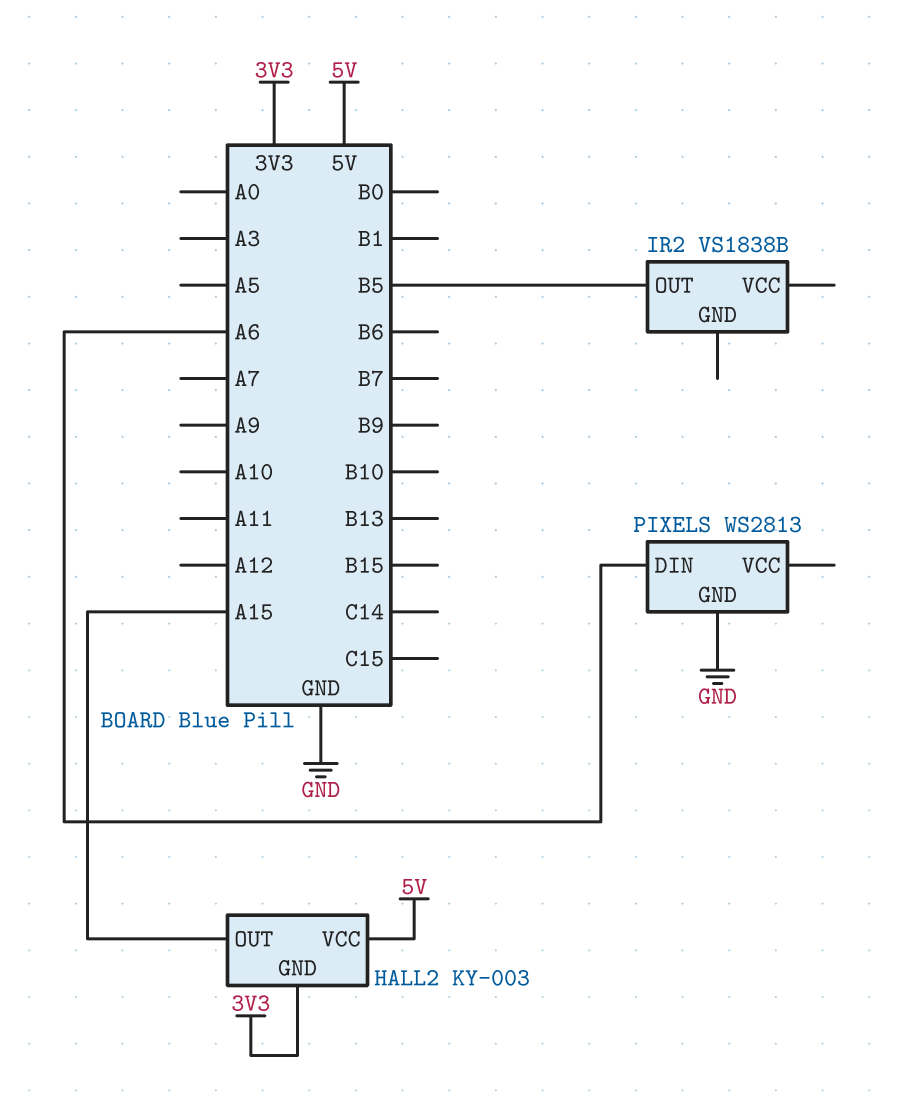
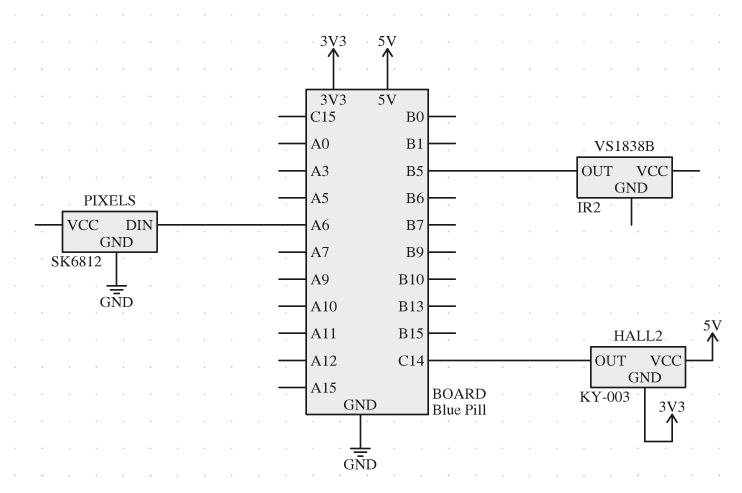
HALL2 pin OUT: A15 -> C14
PIXELS: WS2813 -> SK6812

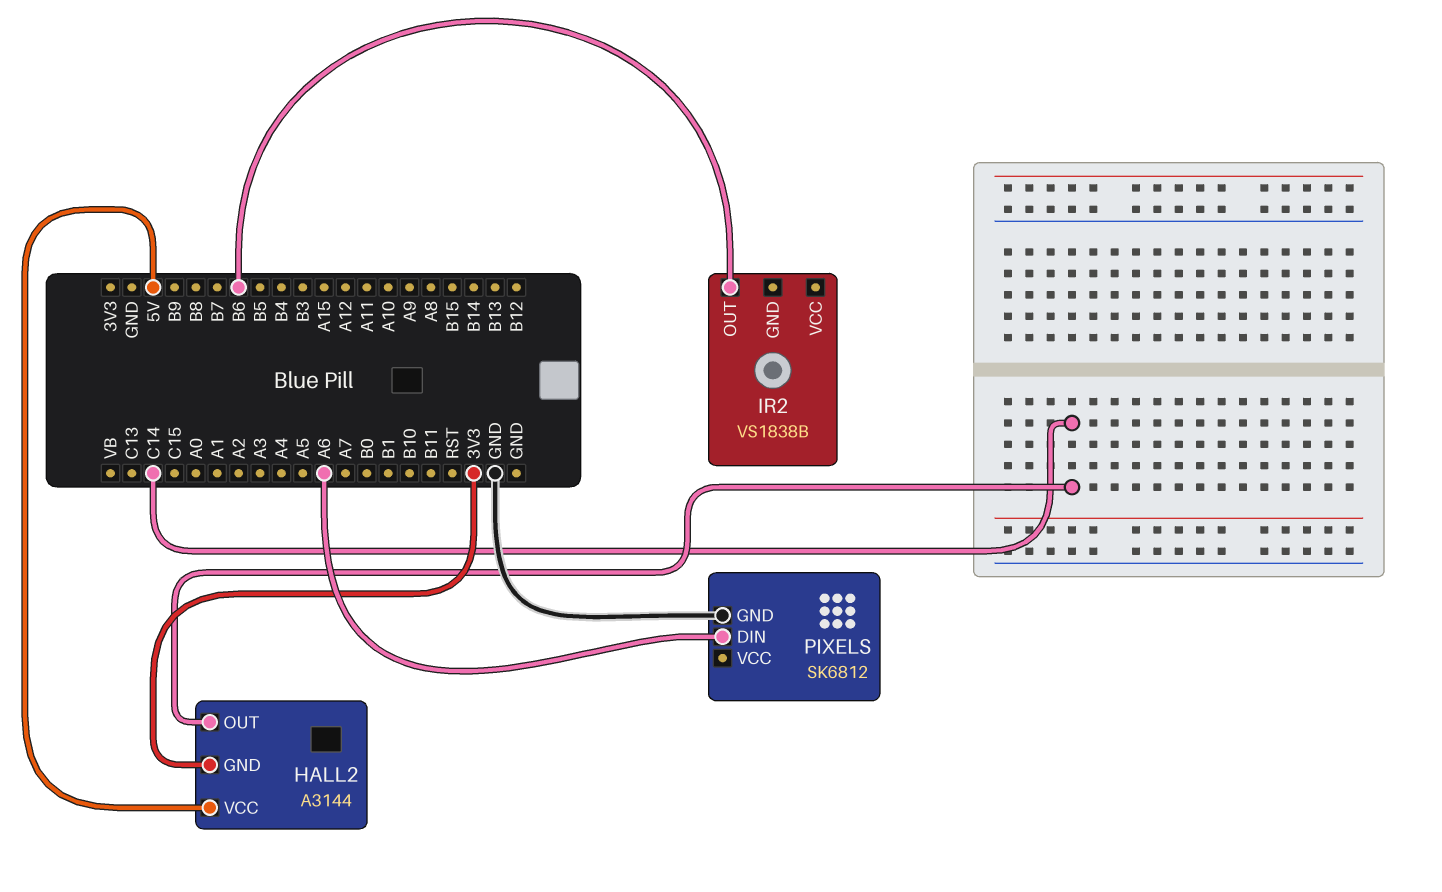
HALL2: KY-003 -> A3144
IR2 pin OUT: B5 -> B6

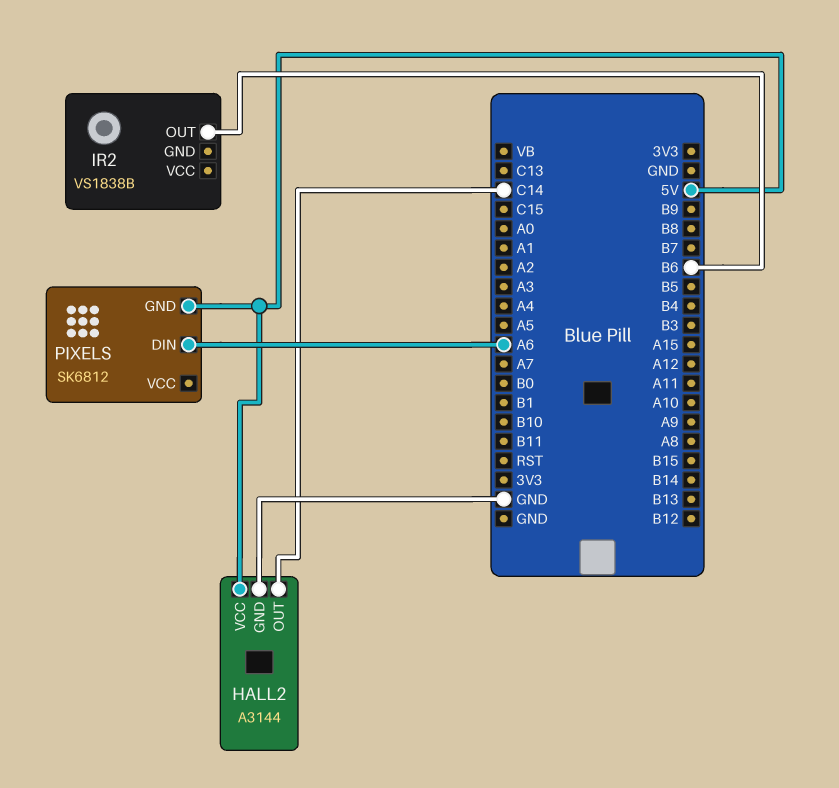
HALL2 pin GND: 3V3 -> GND
PIXELS pin GND: GND -> 5V

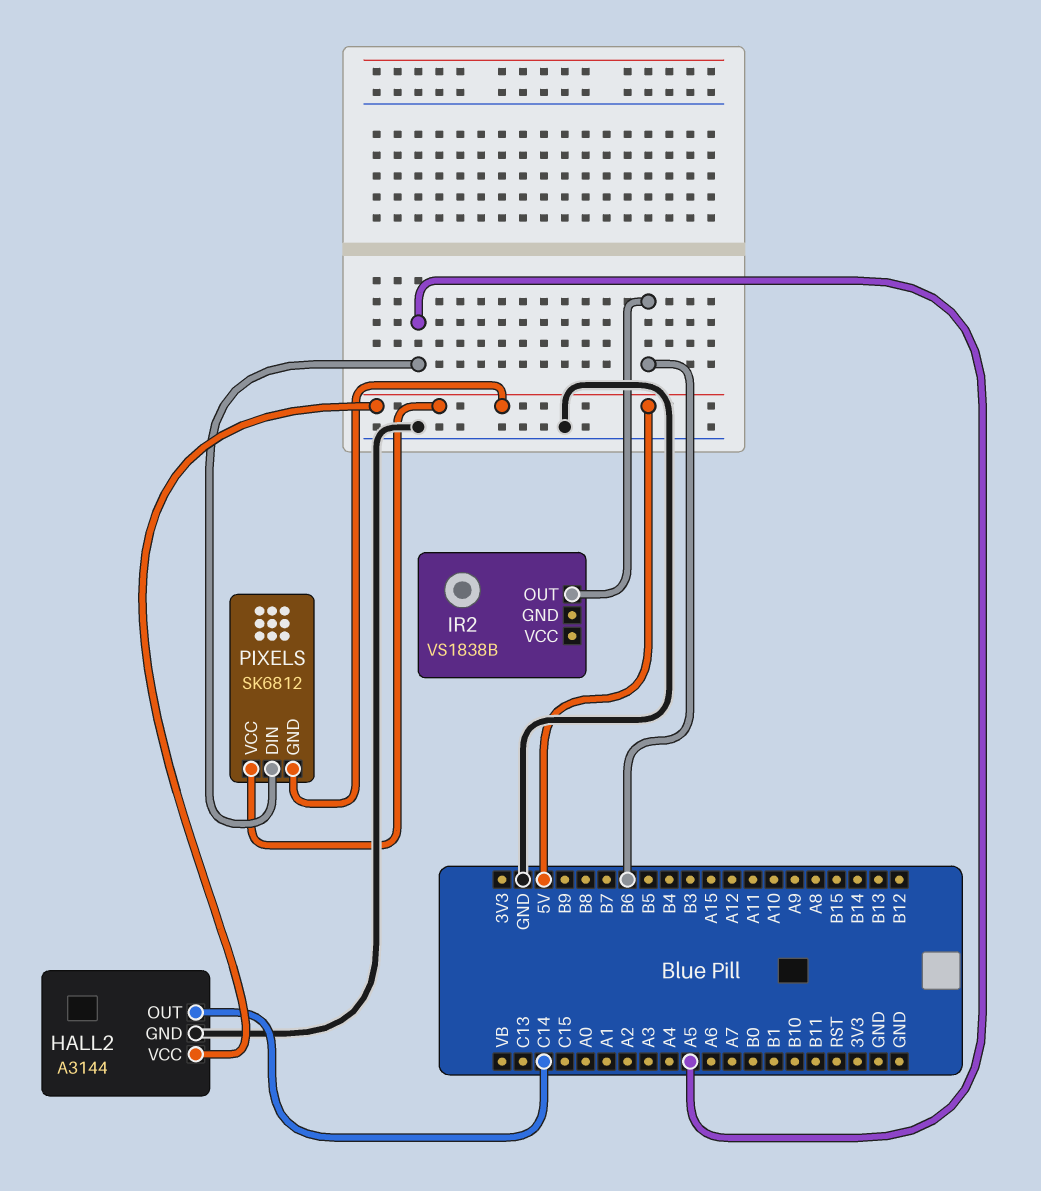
PIXELS pin DIN: A6 -> A5
PIXELS pin VCC: none -> 5V

